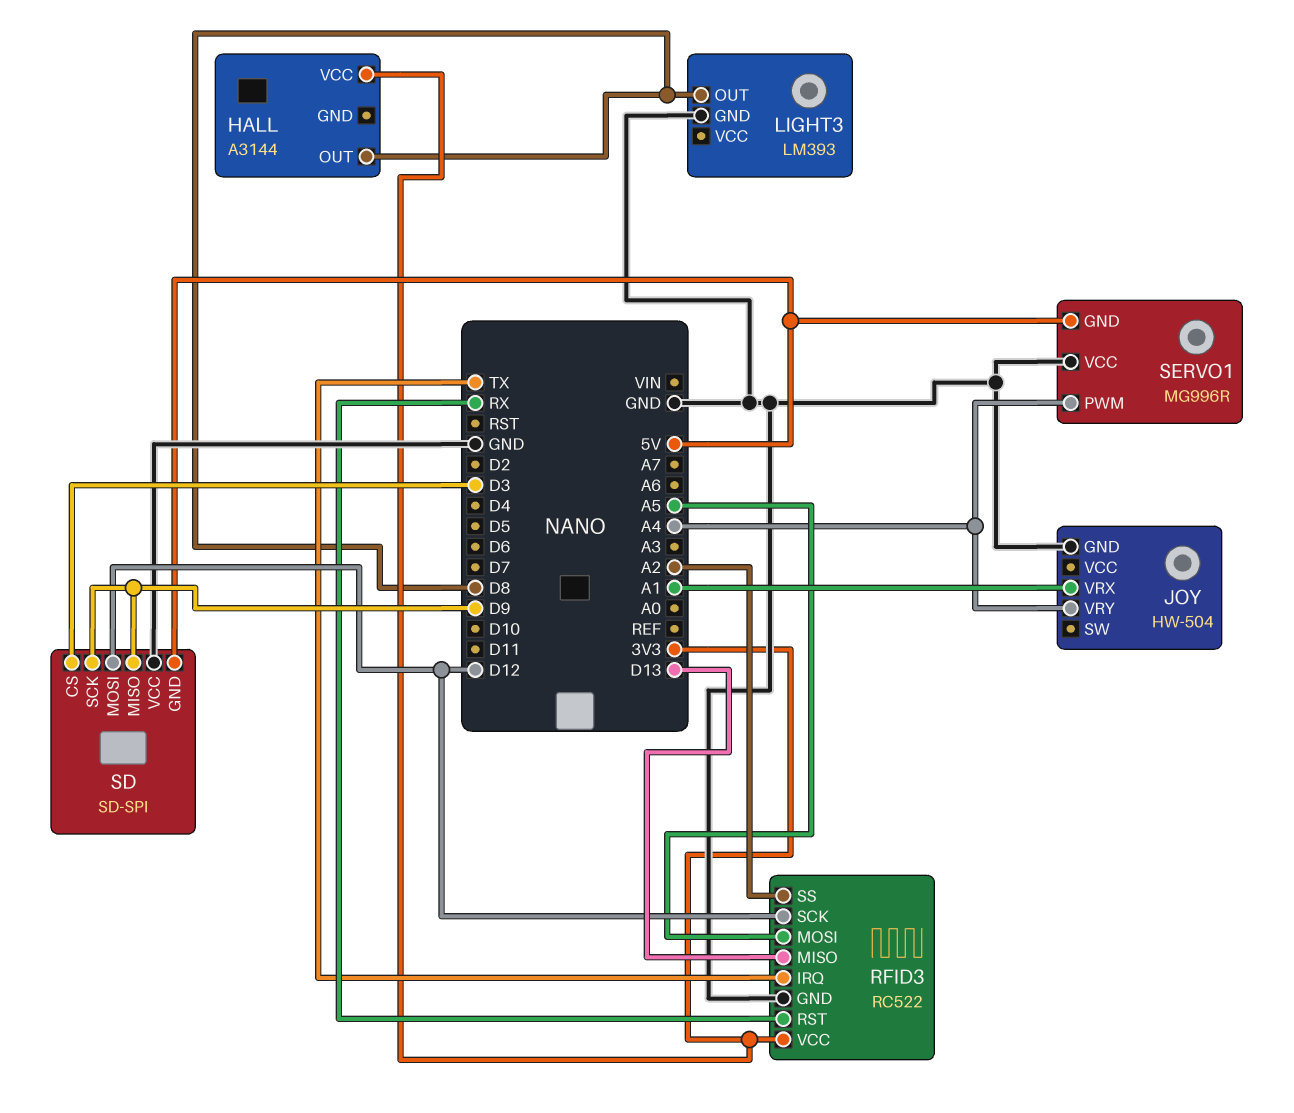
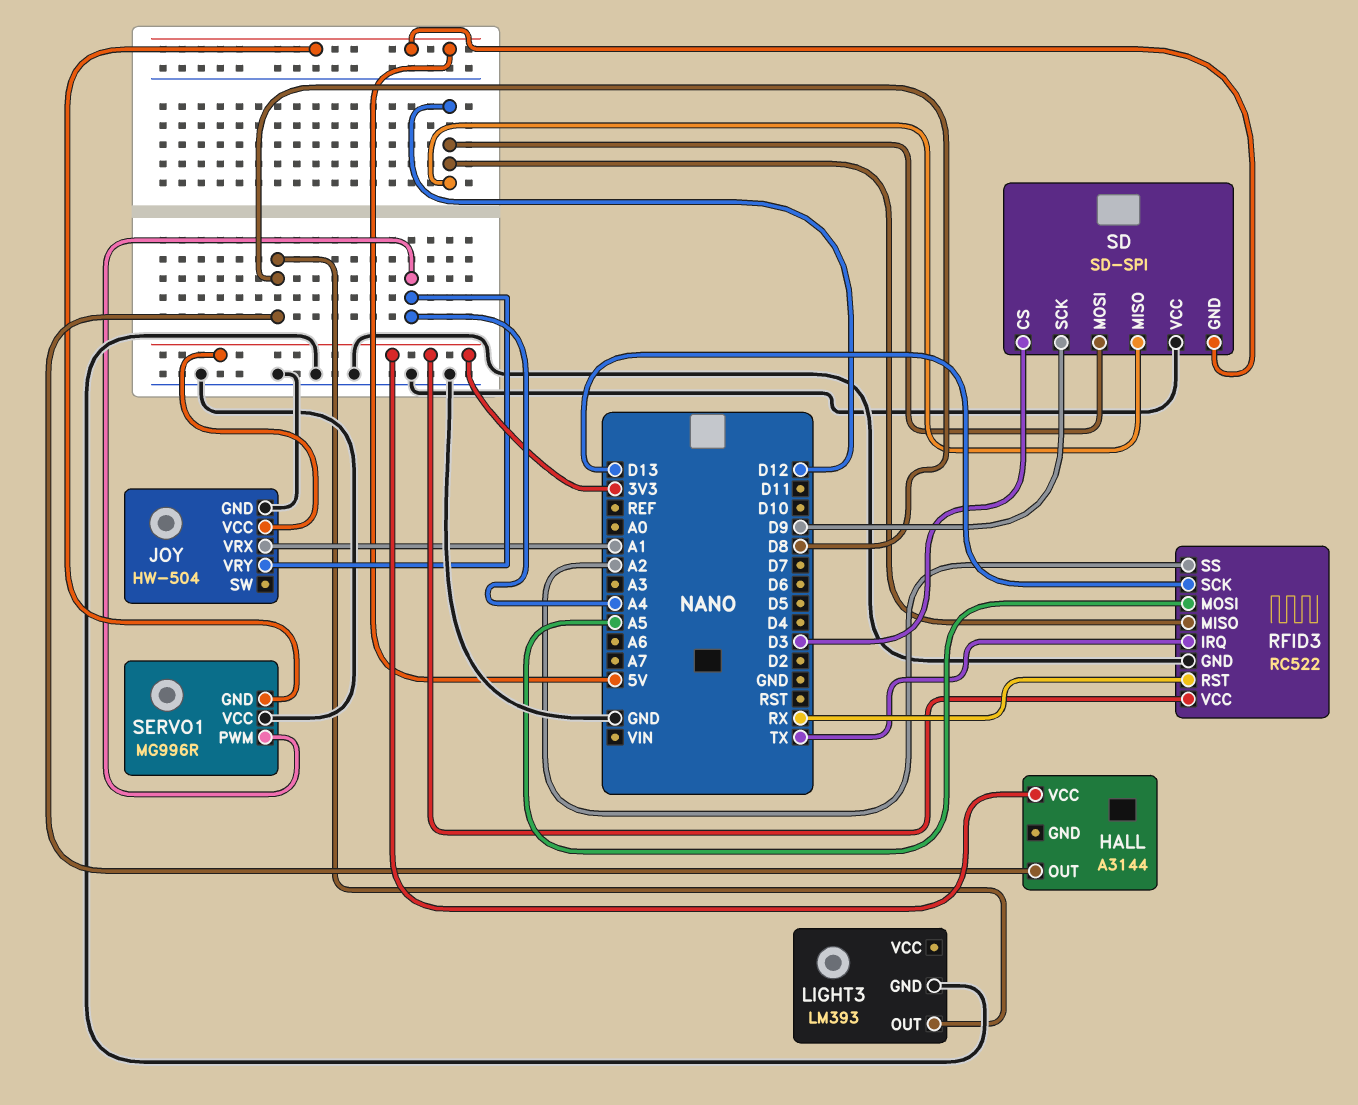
JOY pin VCC: none -> 3V3
RFID3 pin MISO: D13 -> D12
RFID3 pin SCK: D12 -> D13
SD pin MISO: D9 -> D12

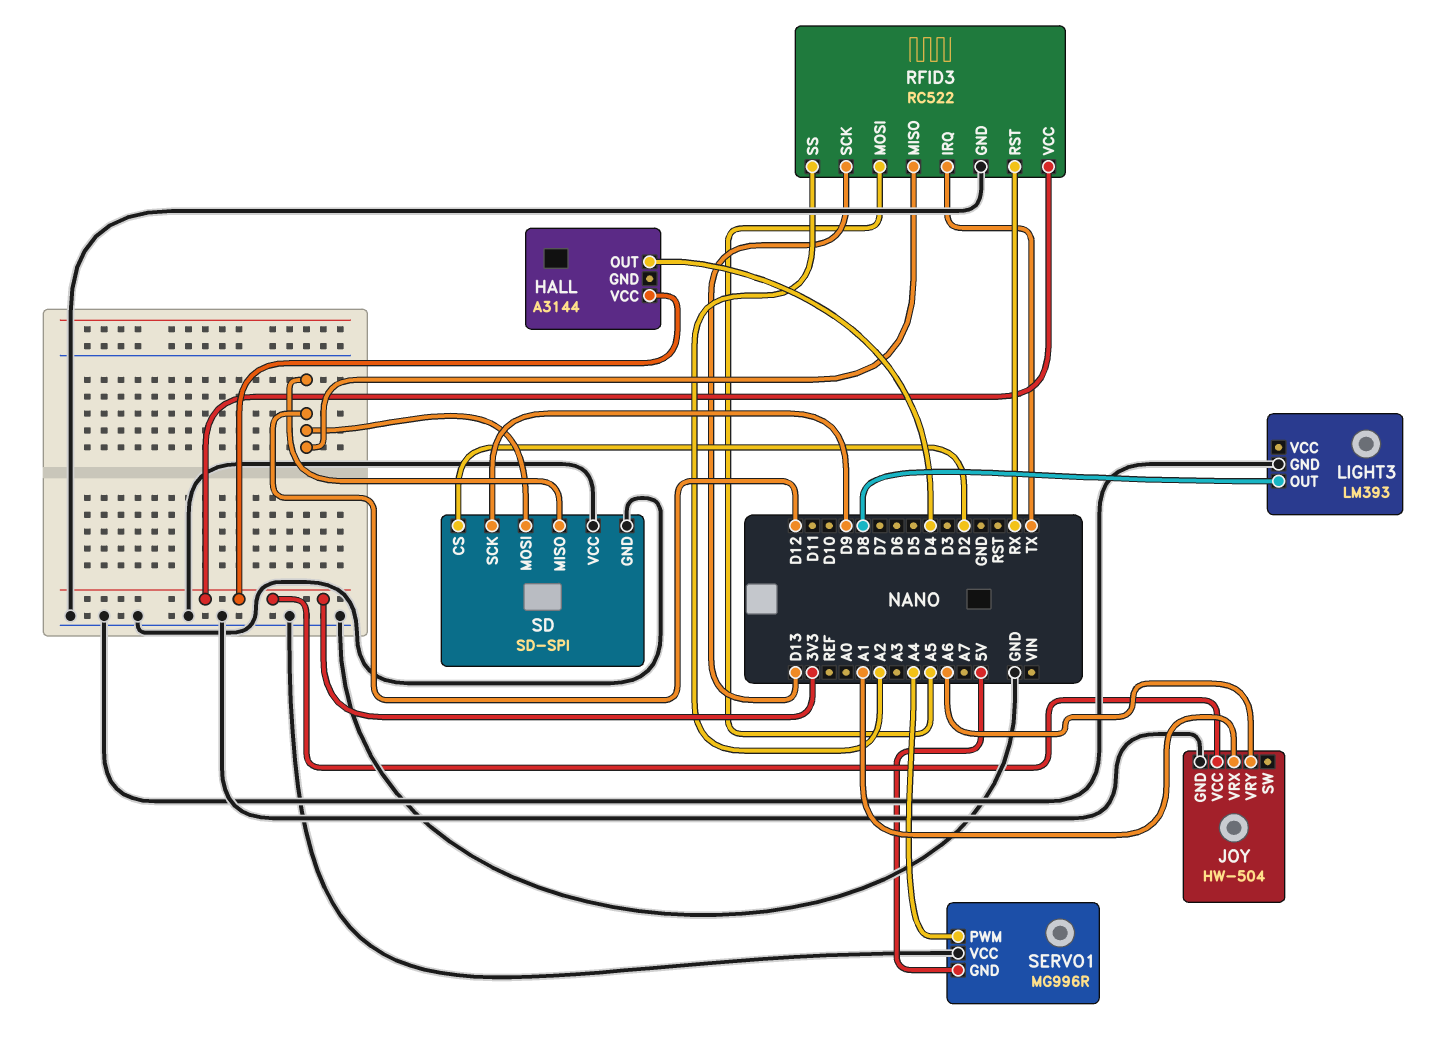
HALL pin OUT: D8 -> D4
JOY pin VRY: A4 -> A6
SD pin CS: D3 -> D2
SD pin GND: 5V -> GND

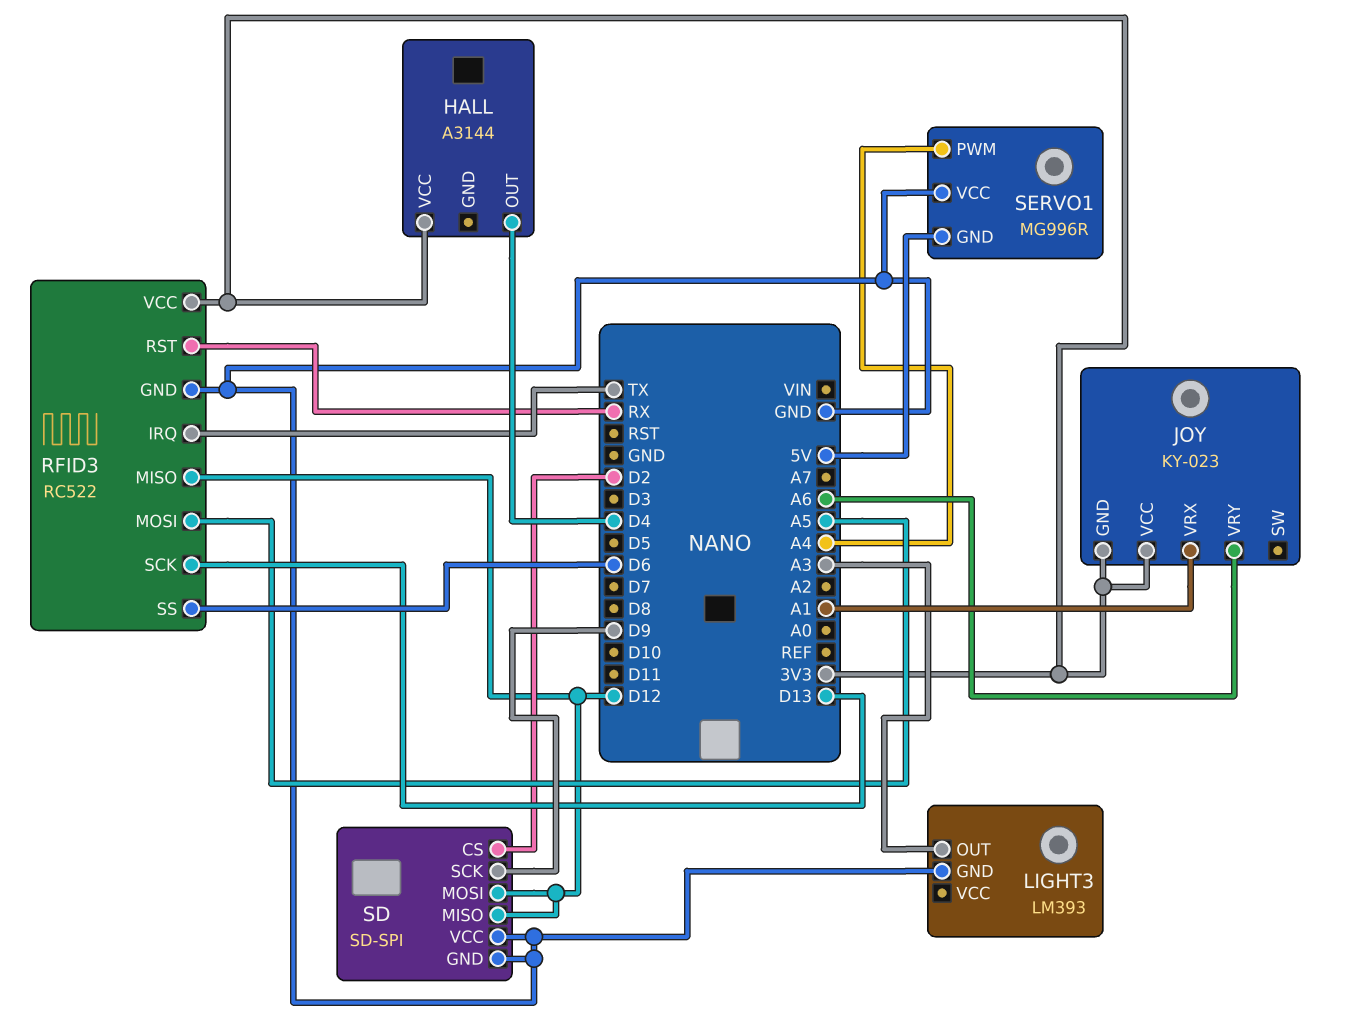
JOY: HW-504 -> KY-023
JOY pin GND: GND -> 3V3
LIGHT3 pin OUT: D8 -> A3
RFID3 pin SS: A2 -> D6

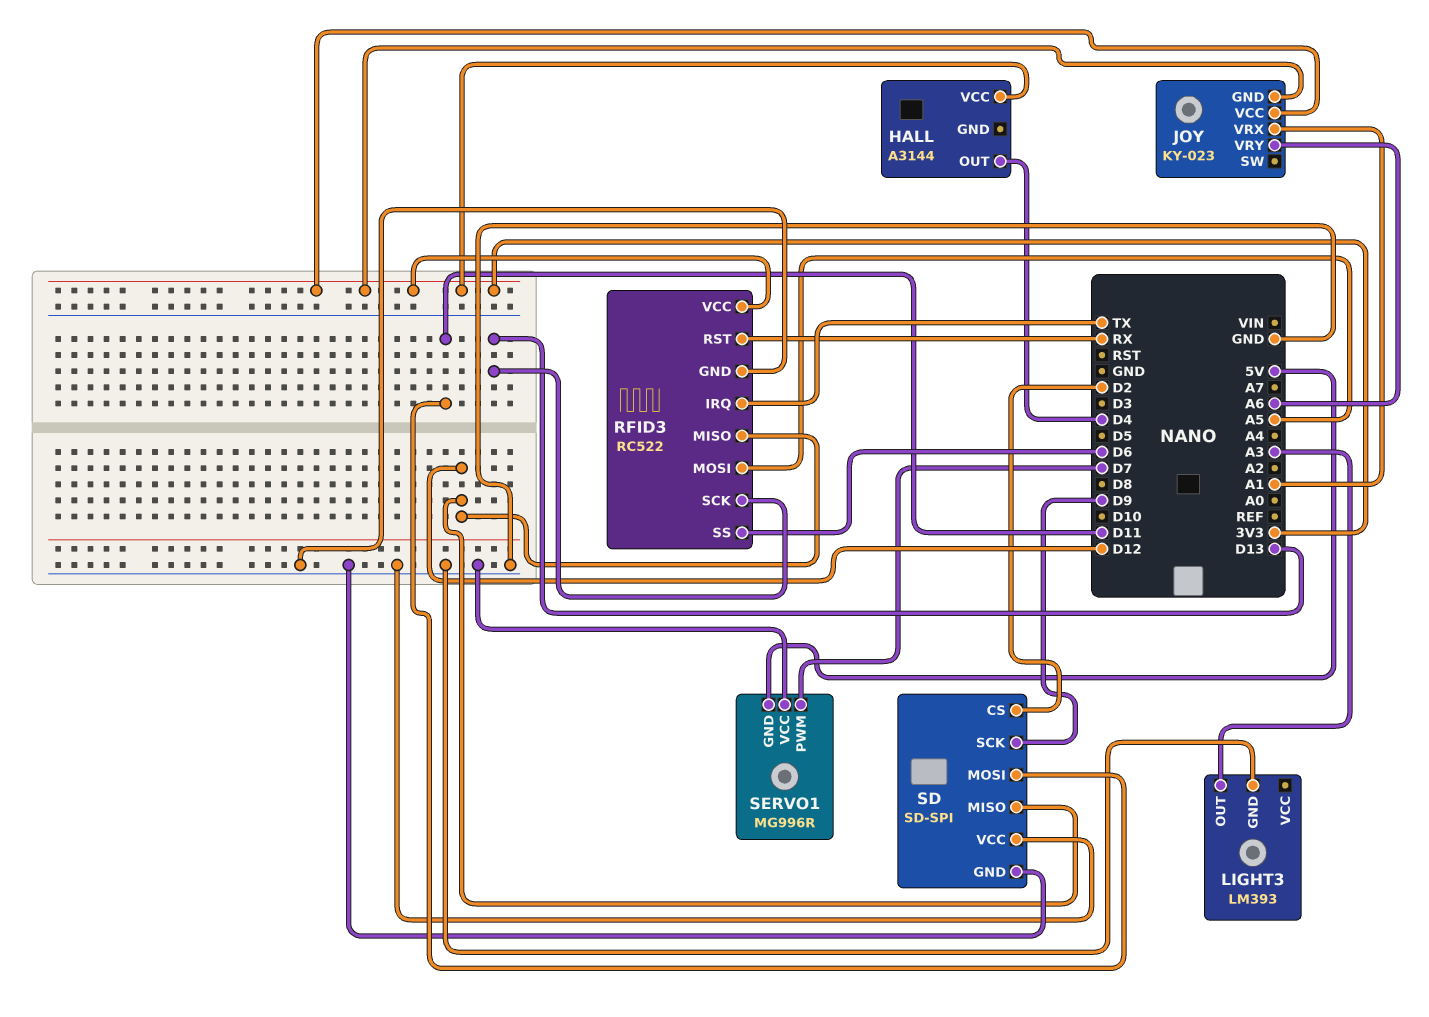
SD pin MOSI: D12 -> D11
SERVO1 pin PWM: A4 -> D7

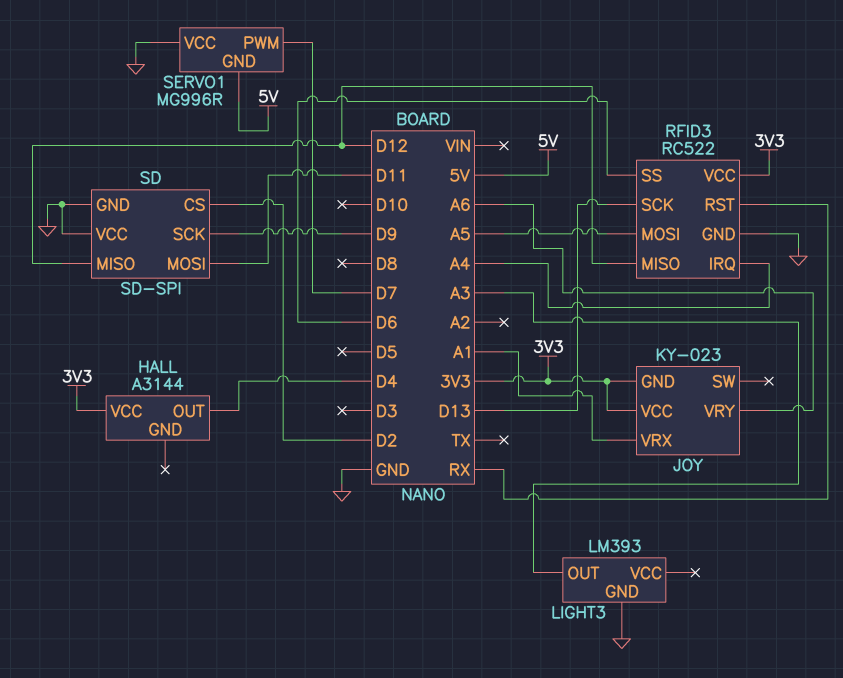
RFID3 pin IRQ: TX -> A4

